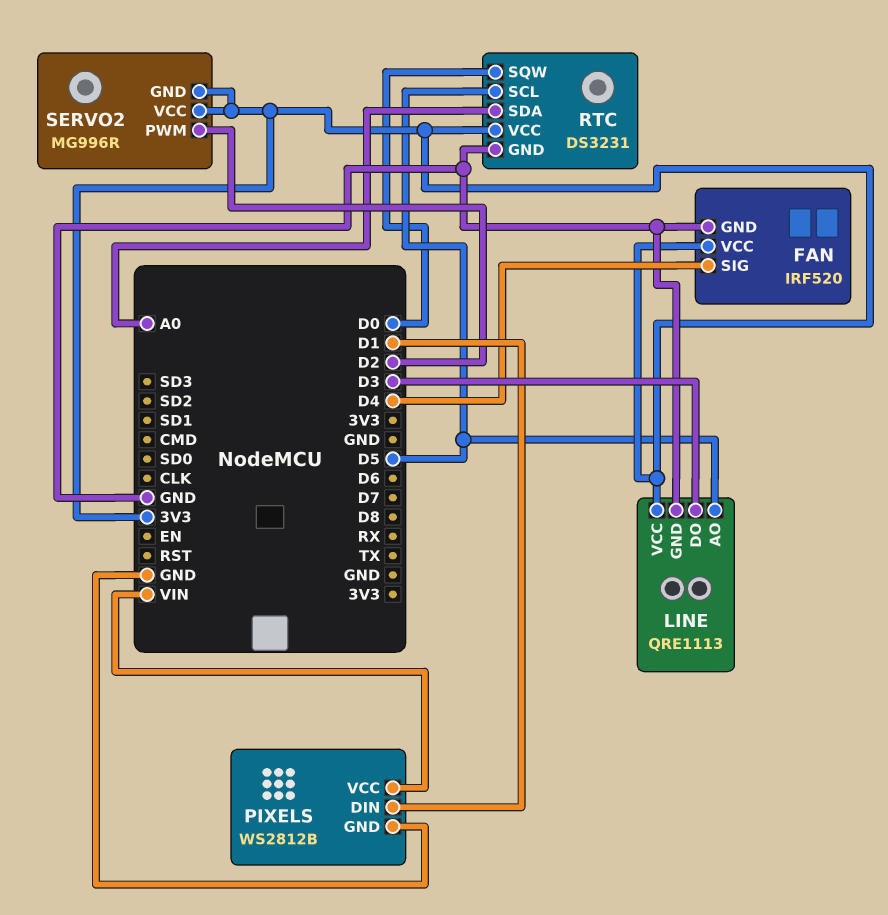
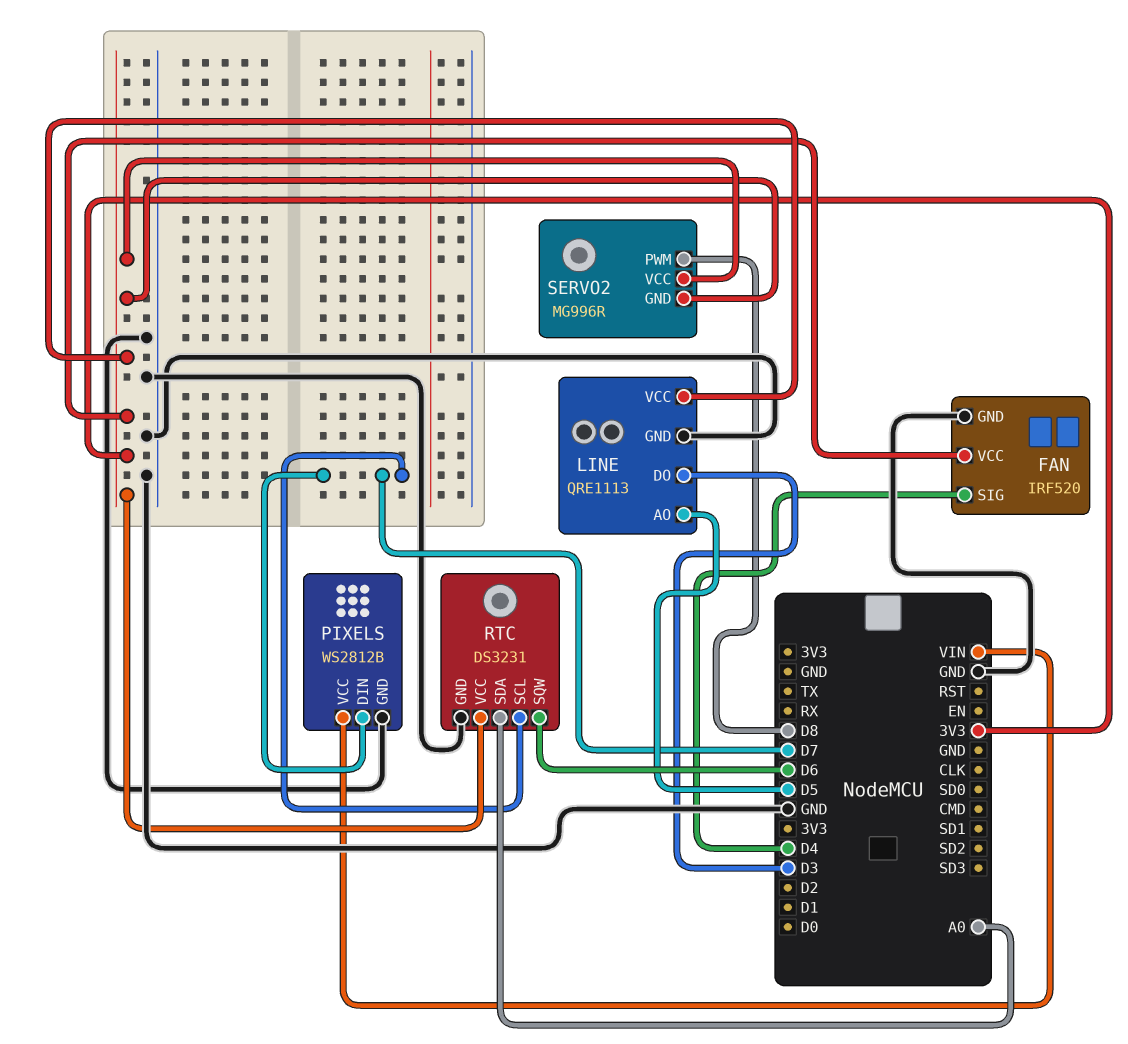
PIXELS pin DIN: D1 -> D7
RTC pin SCL: D5 -> D7
RTC pin SQW: D0 -> D6
SERVO2 pin PWM: D2 -> D8

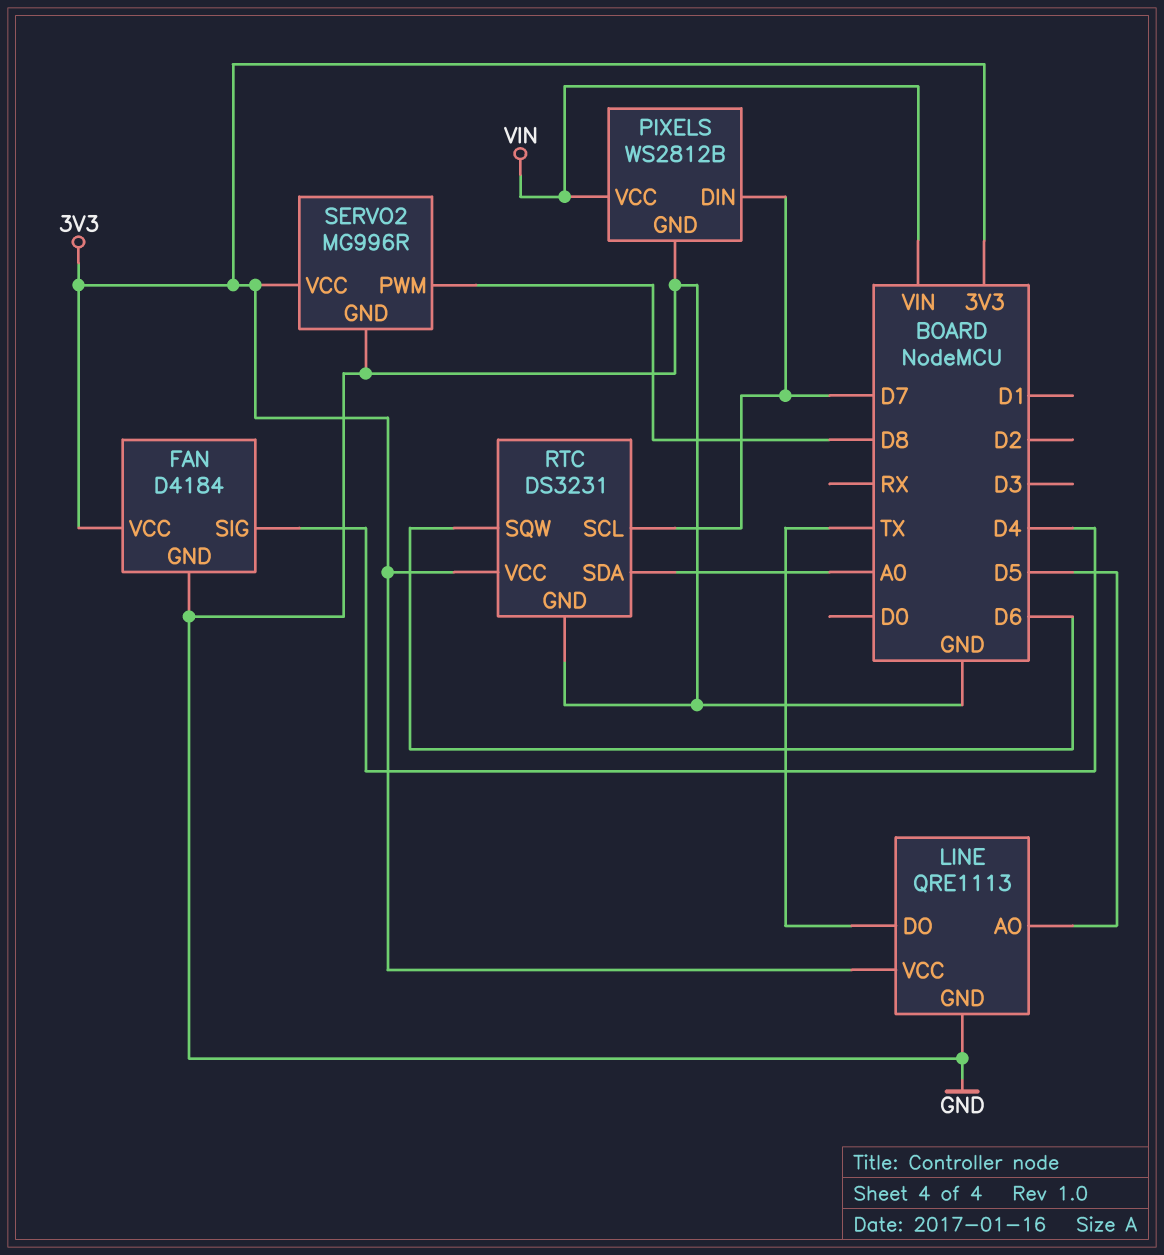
FAN: IRF520 -> D4184
LINE pin DO: D3 -> TX
SERVO2 pin GND: 3V3 -> GND

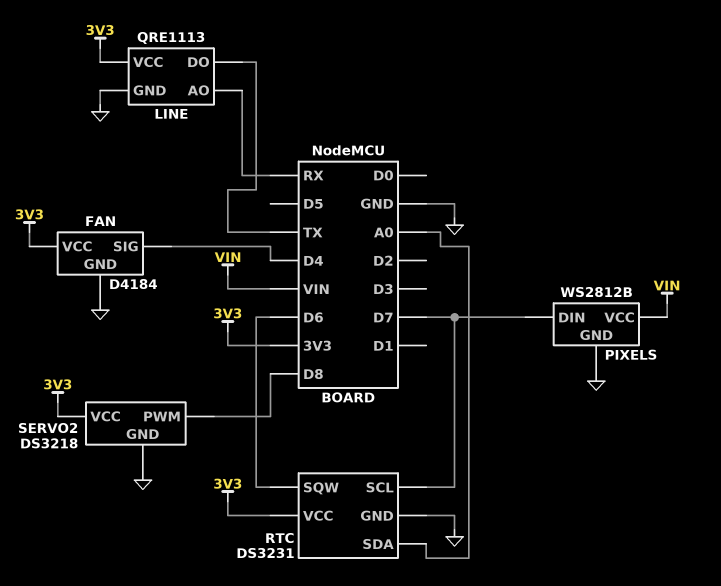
LINE pin AO: D5 -> RX
SERVO2: MG996R -> DS3218

